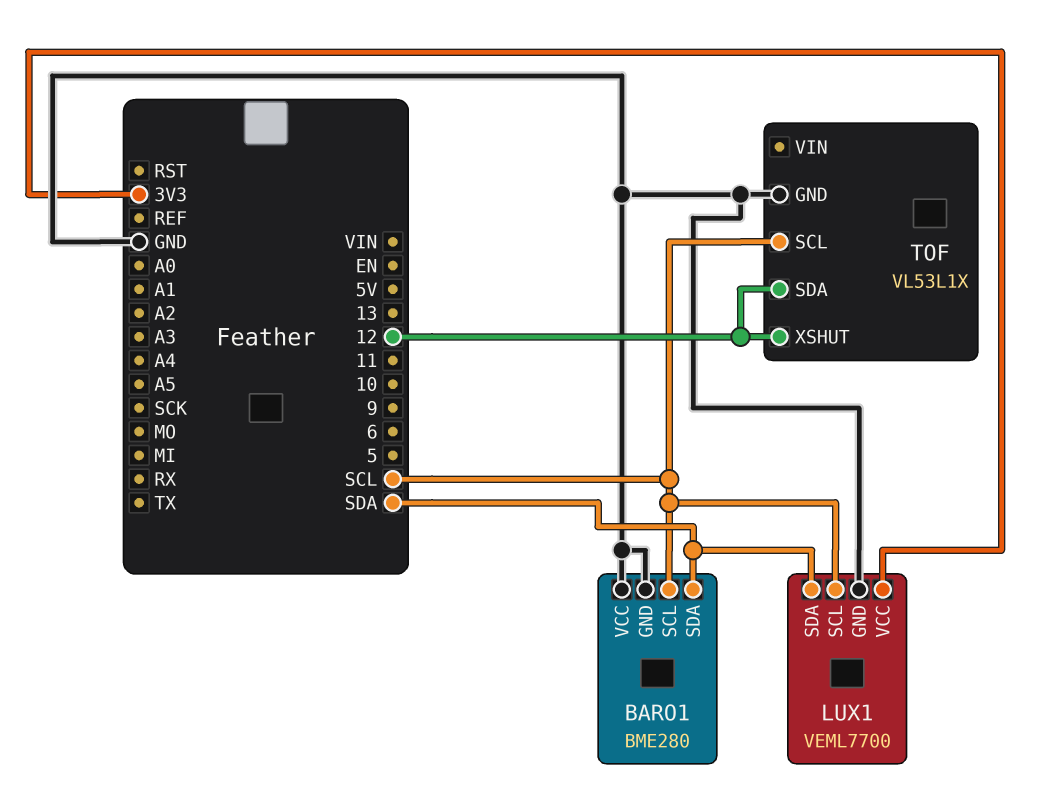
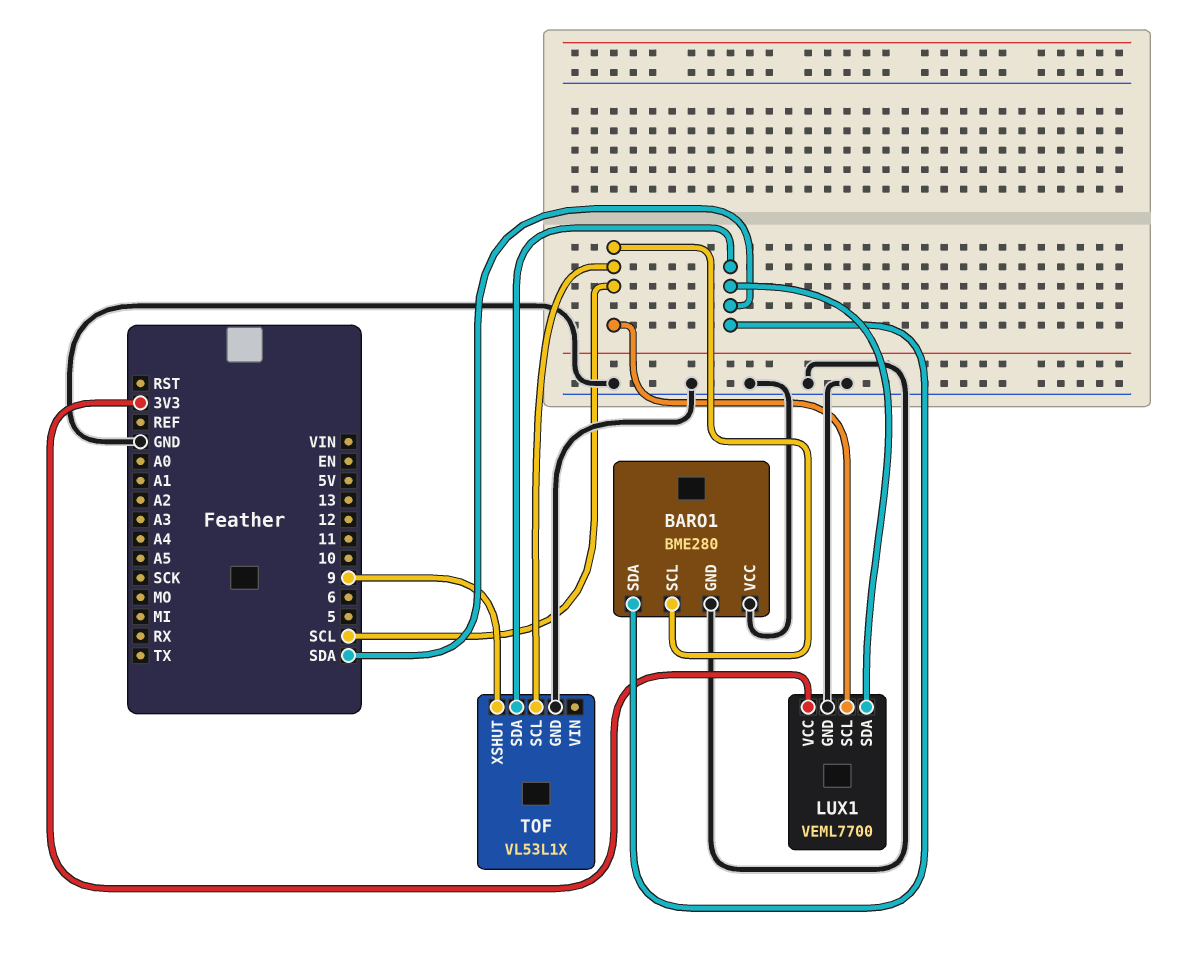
TOF pin SDA: 12 -> SDA
TOF pin XSHUT: 12 -> 9

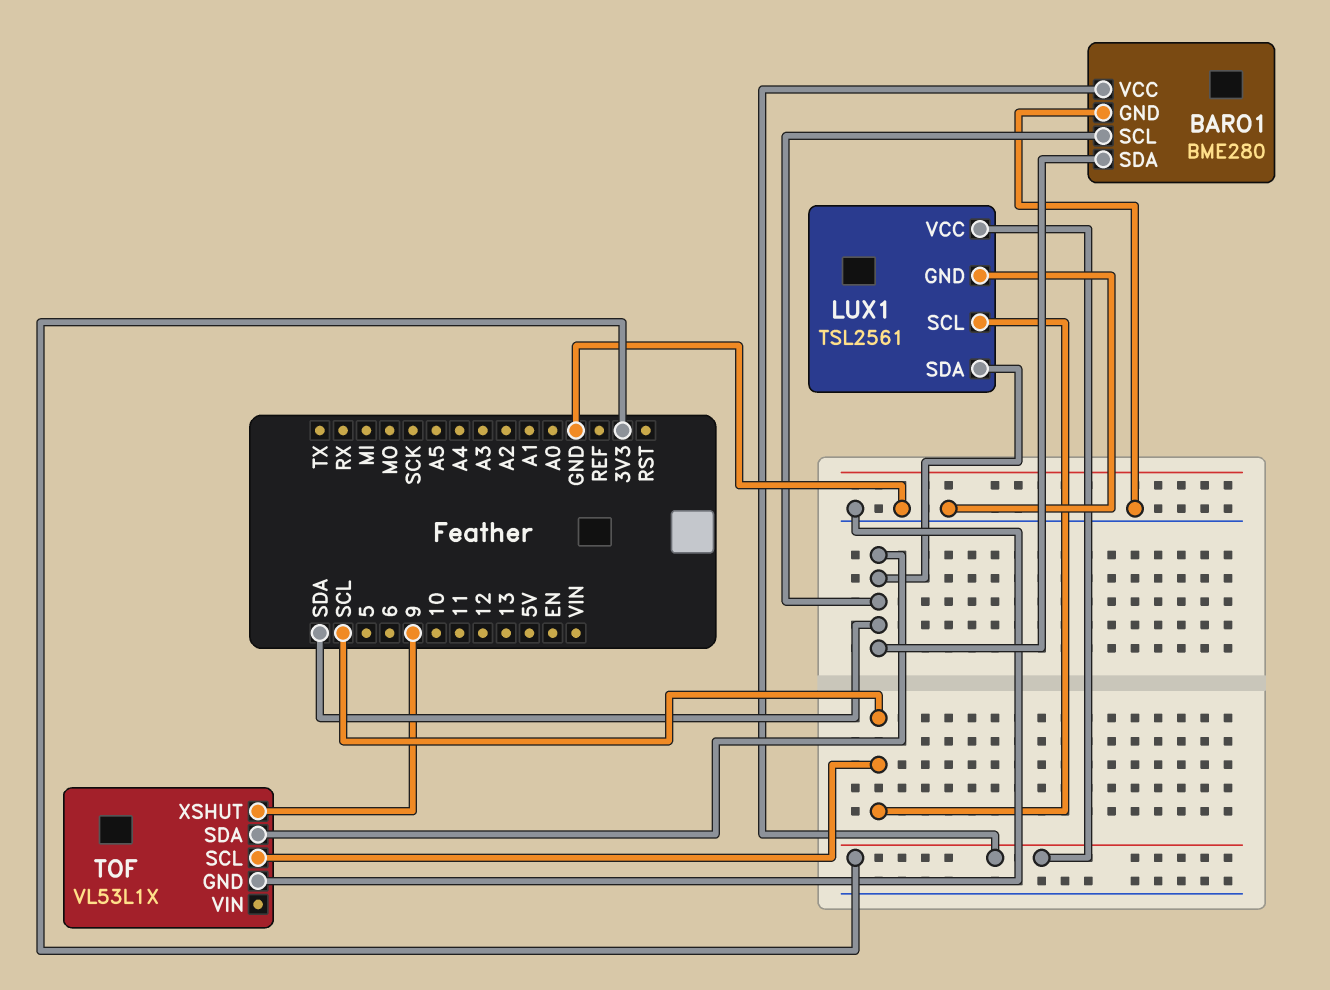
BARO1 pin SCL: SCL -> SDA
BARO1 pin VCC: GND -> 3V3
LUX1: VEML7700 -> TSL2561

